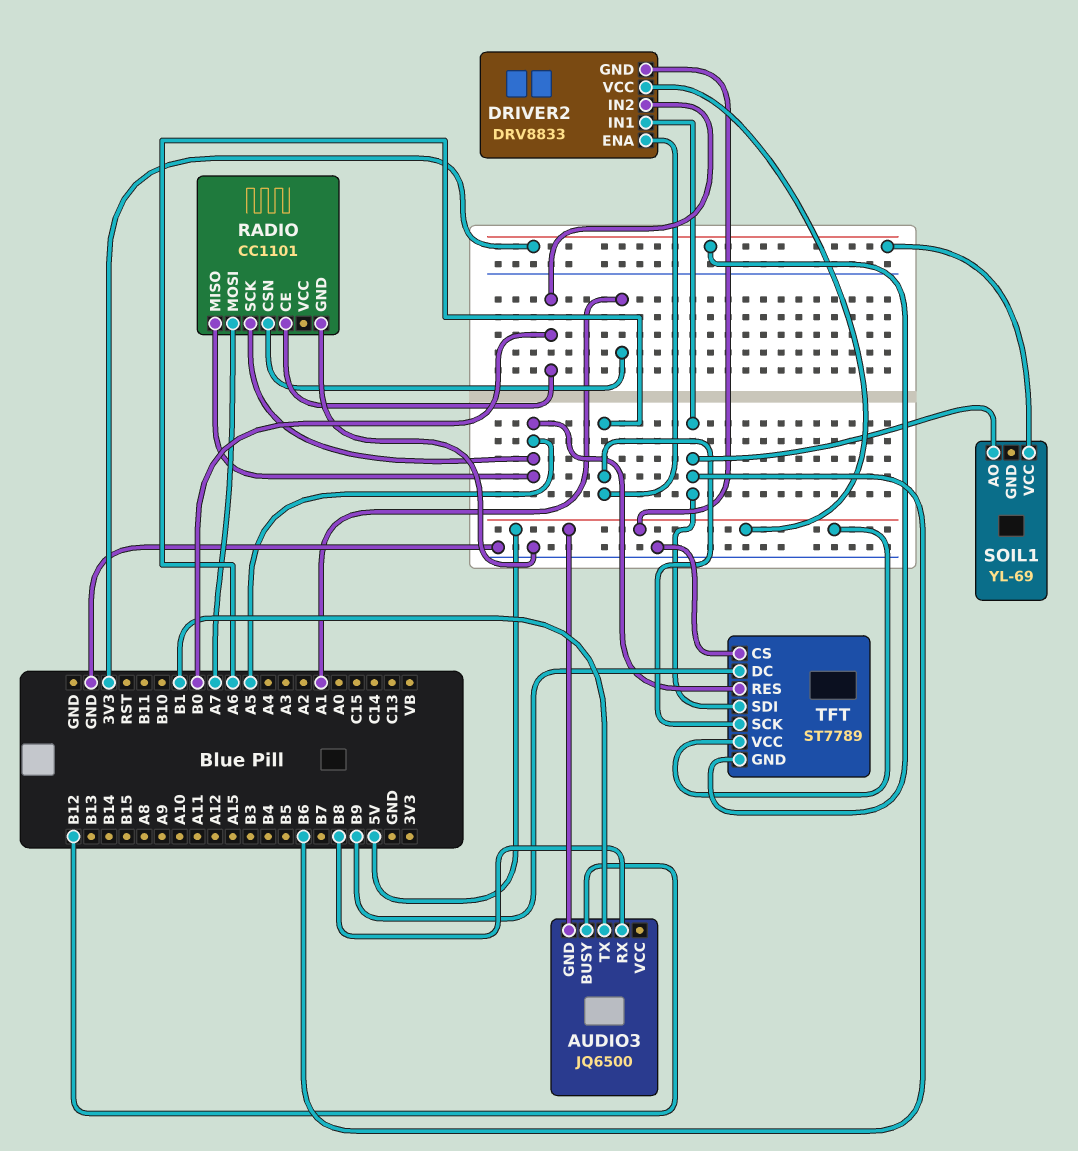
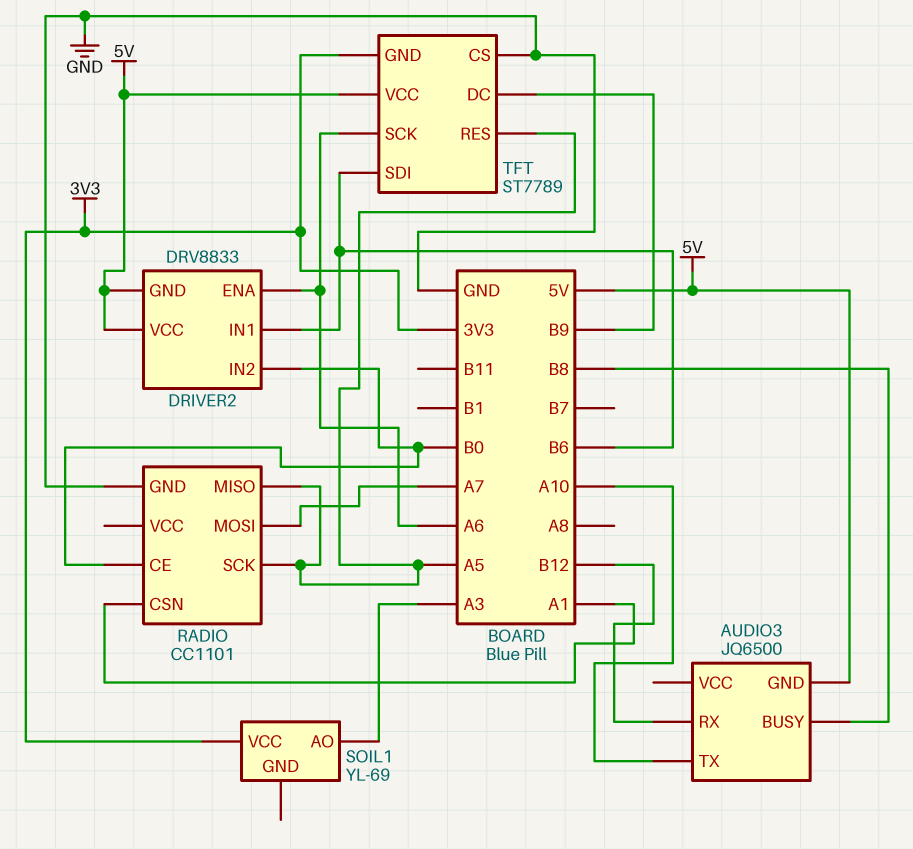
AUDIO3 pin BUSY: B12 -> B8
AUDIO3 pin RX: B8 -> B12
AUDIO3 pin TX: B1 -> A10
SOIL1 pin AO: B6 -> A3

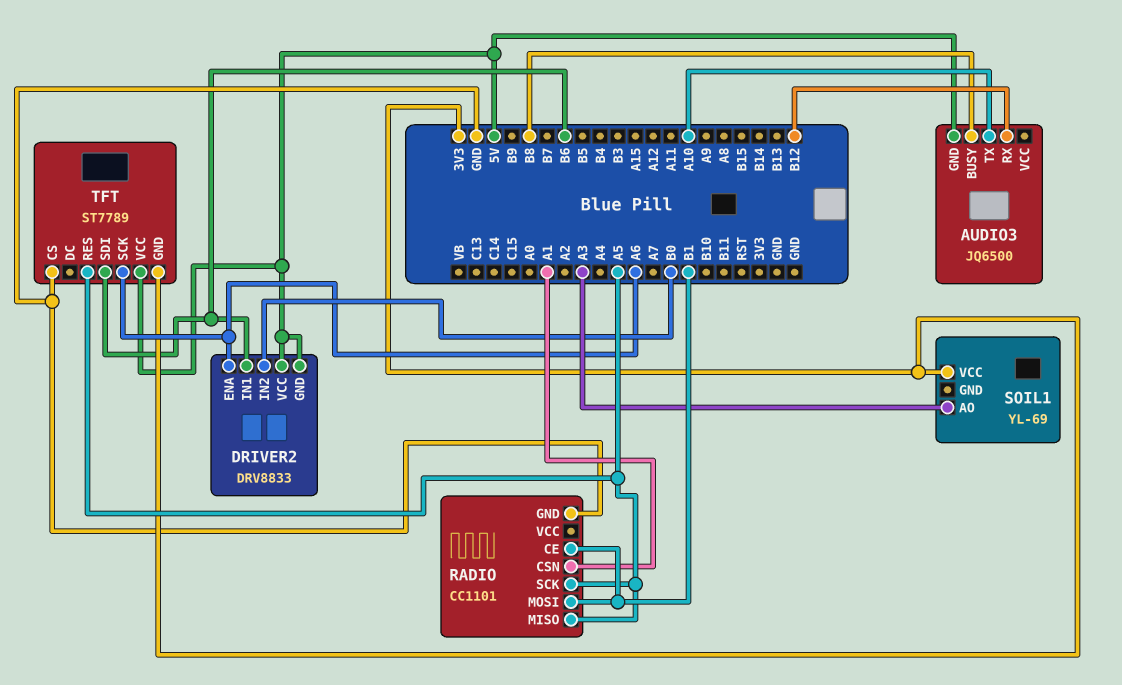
RADIO pin CE: B0 -> B1
RADIO pin MOSI: A7 -> B1
TFT pin DC: B9 -> none

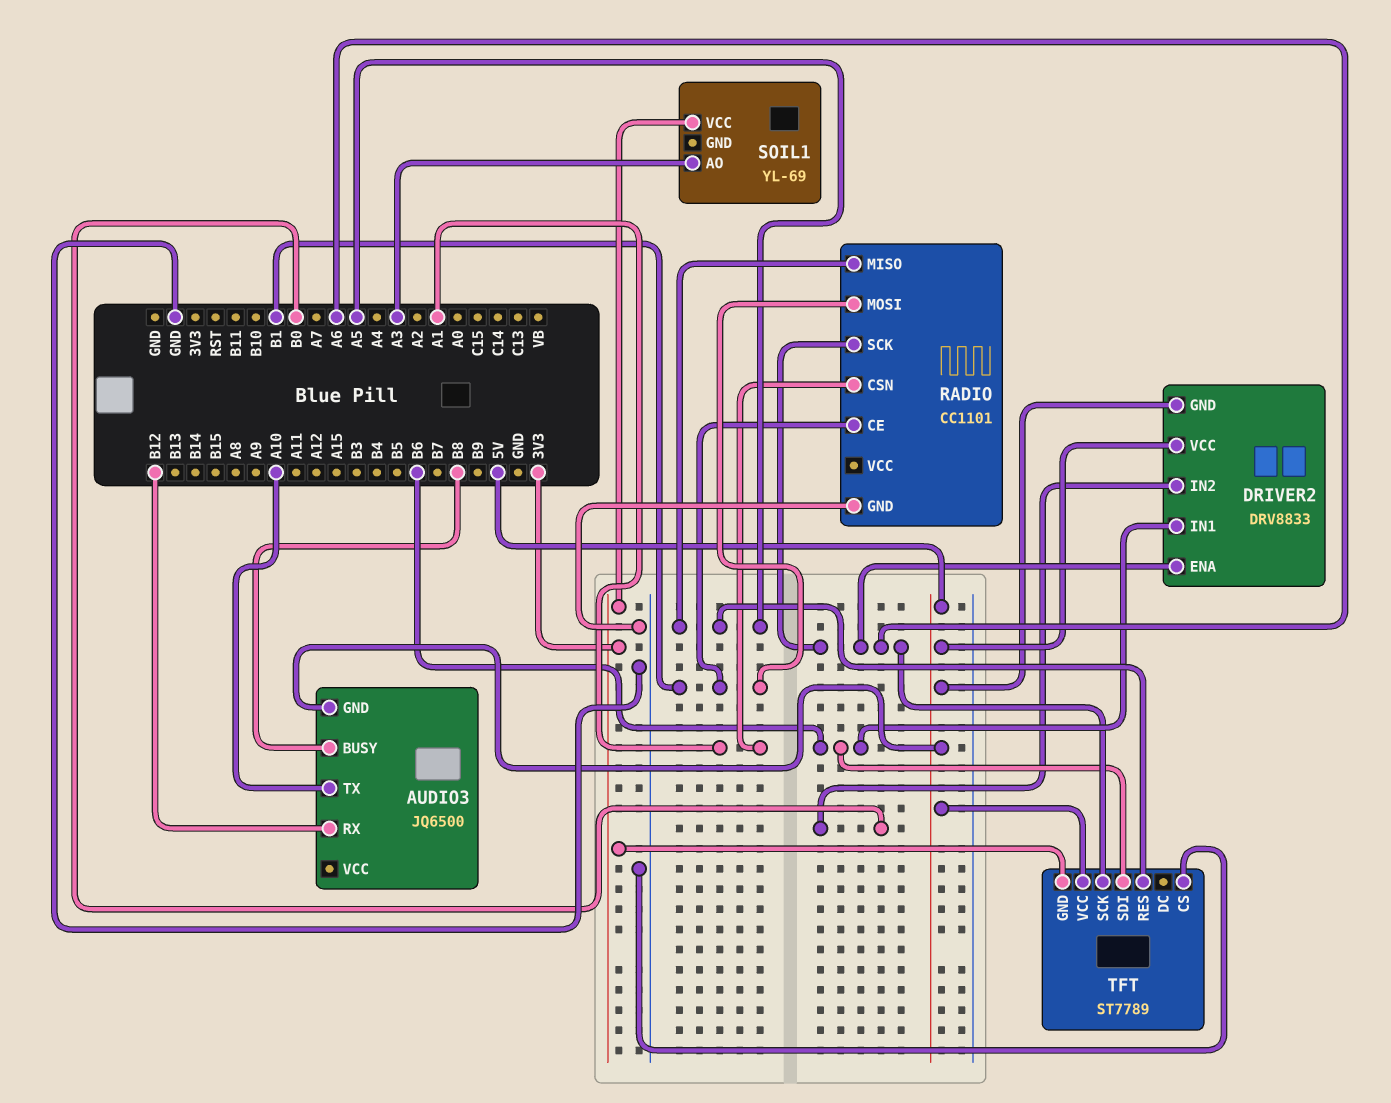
RADIO pin SCK: A5 -> A6

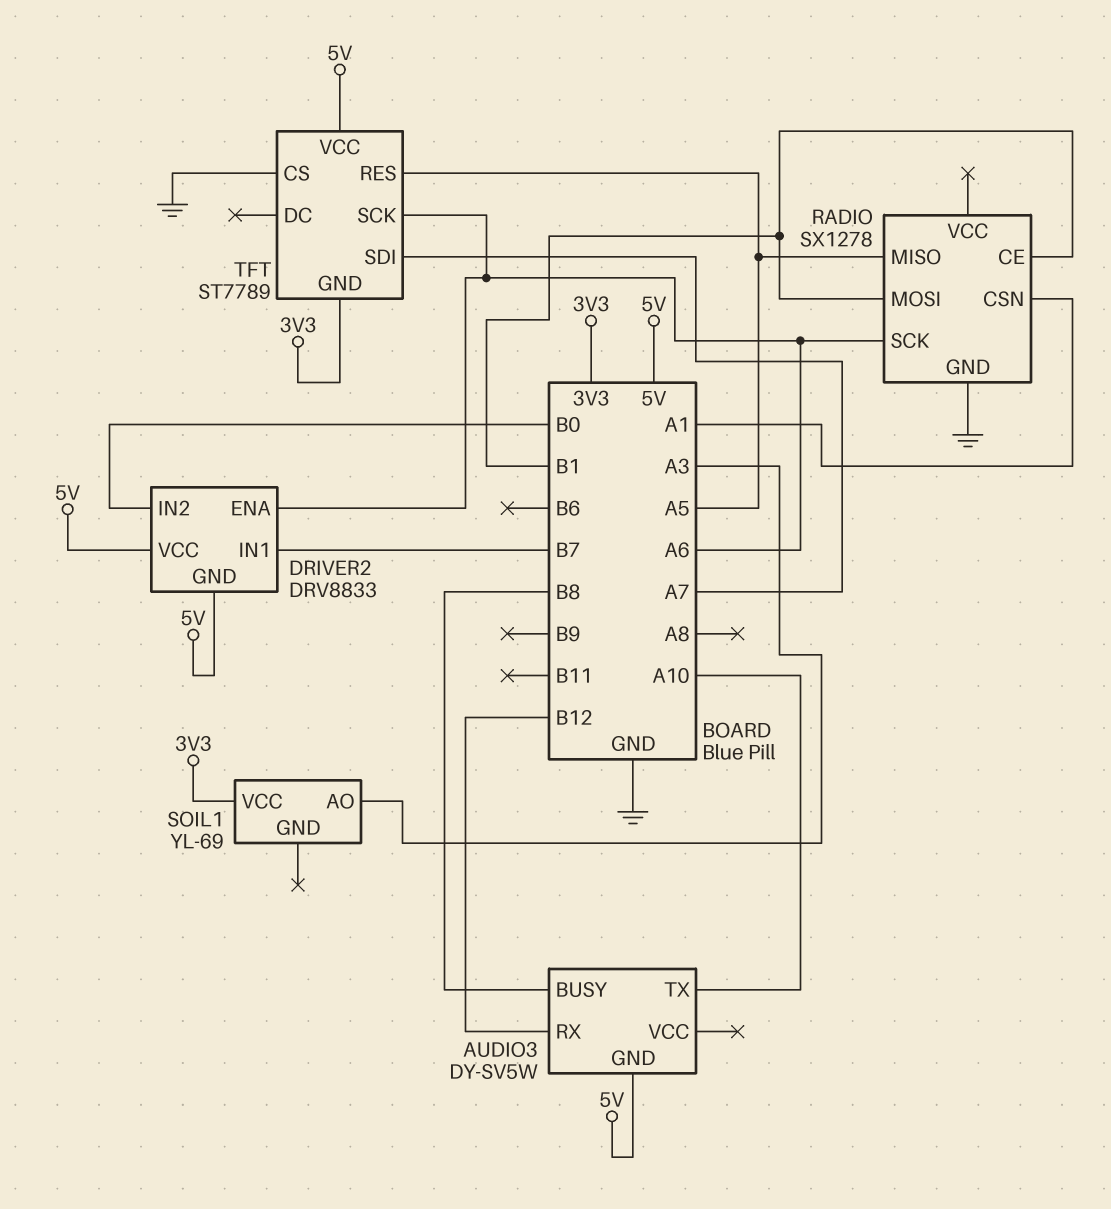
AUDIO3: JQ6500 -> DY-SV5W
DRIVER2 pin IN1: B6 -> B7
RADIO: CC1101 -> SX1278
TFT pin SDI: B6 -> A7

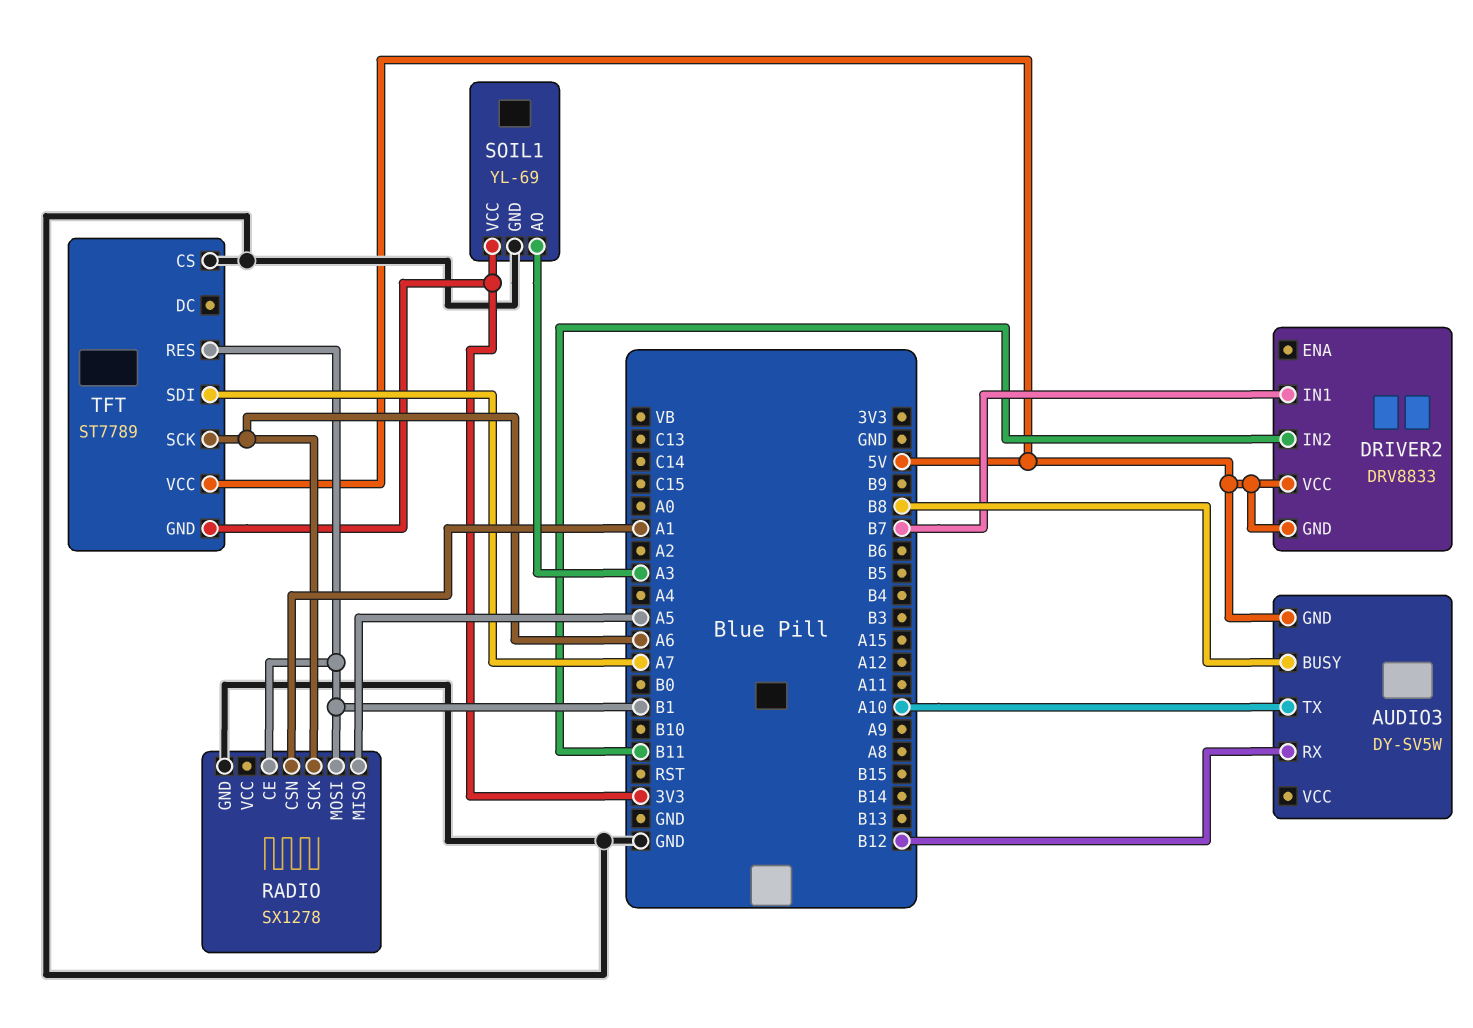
DRIVER2 pin ENA: A6 -> none
DRIVER2 pin IN2: B0 -> B11
SOIL1 pin GND: none -> GND
TFT pin RES: A5 -> B1

